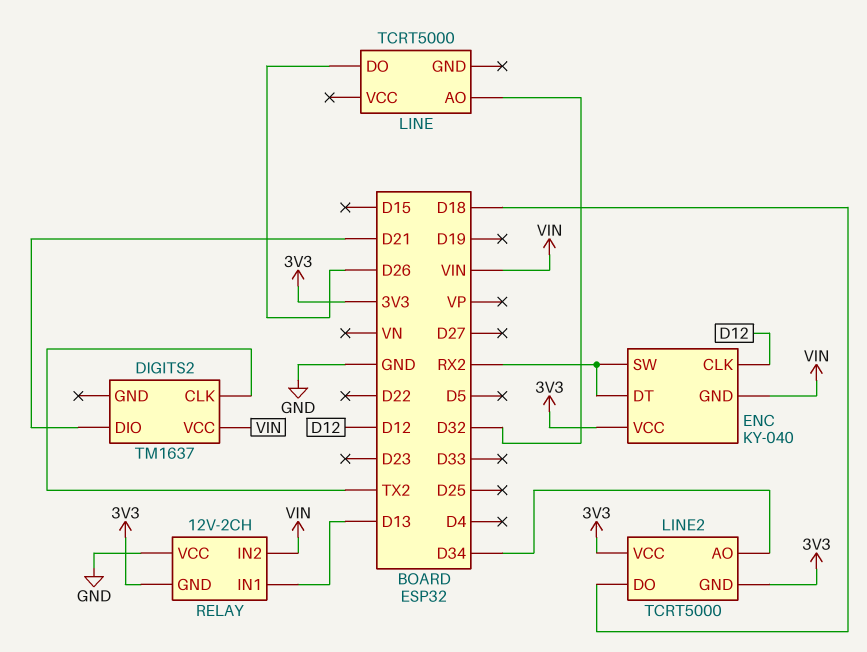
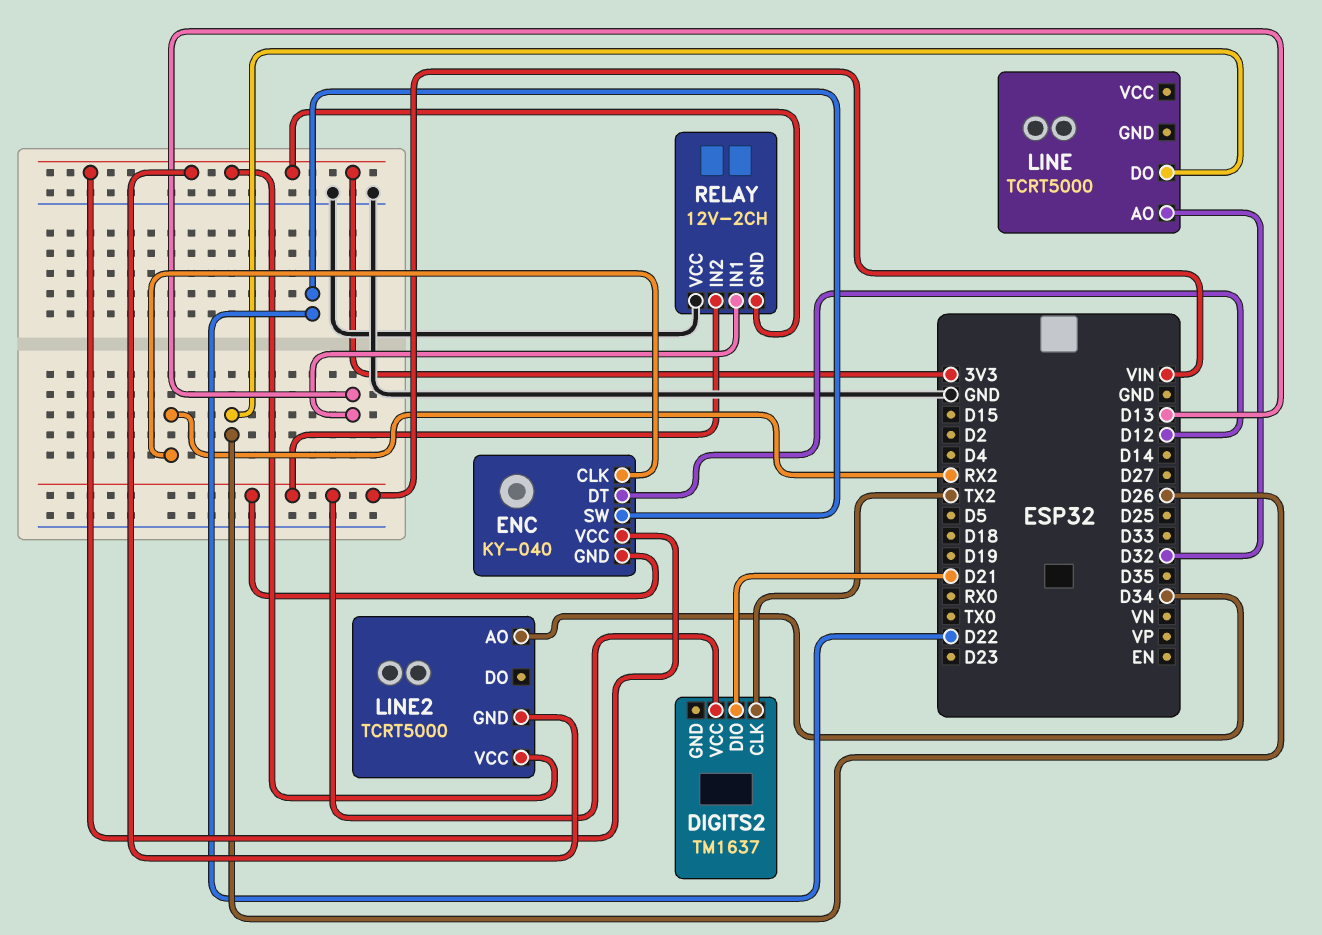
ENC pin CLK: D12 -> RX2
ENC pin DT: RX2 -> D12
ENC pin SW: RX2 -> D22
LINE2 pin DO: D18 -> none

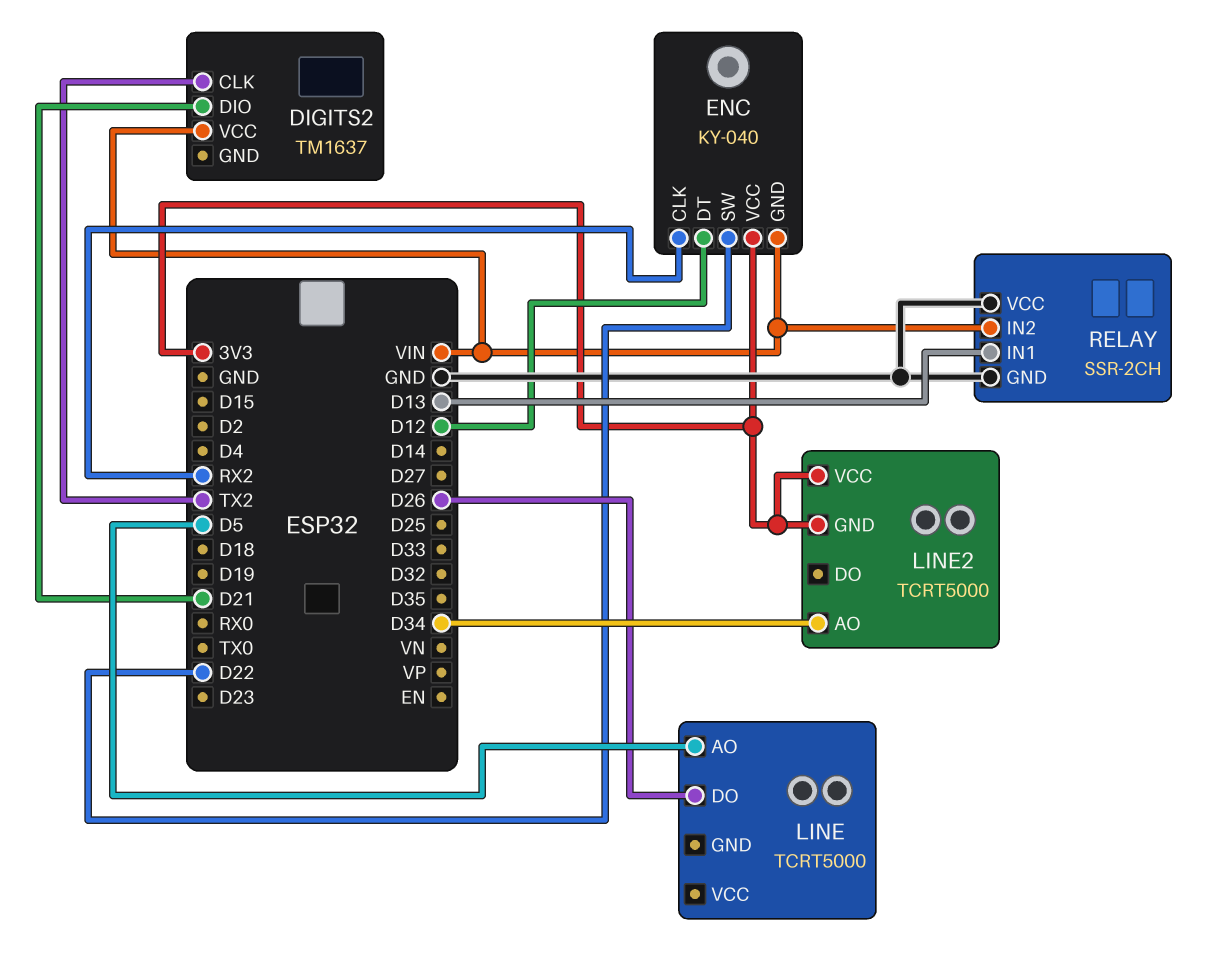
LINE pin AO: D32 -> D5
RELAY: 12V-2CH -> SSR-2CH
RELAY pin GND: 3V3 -> GND

